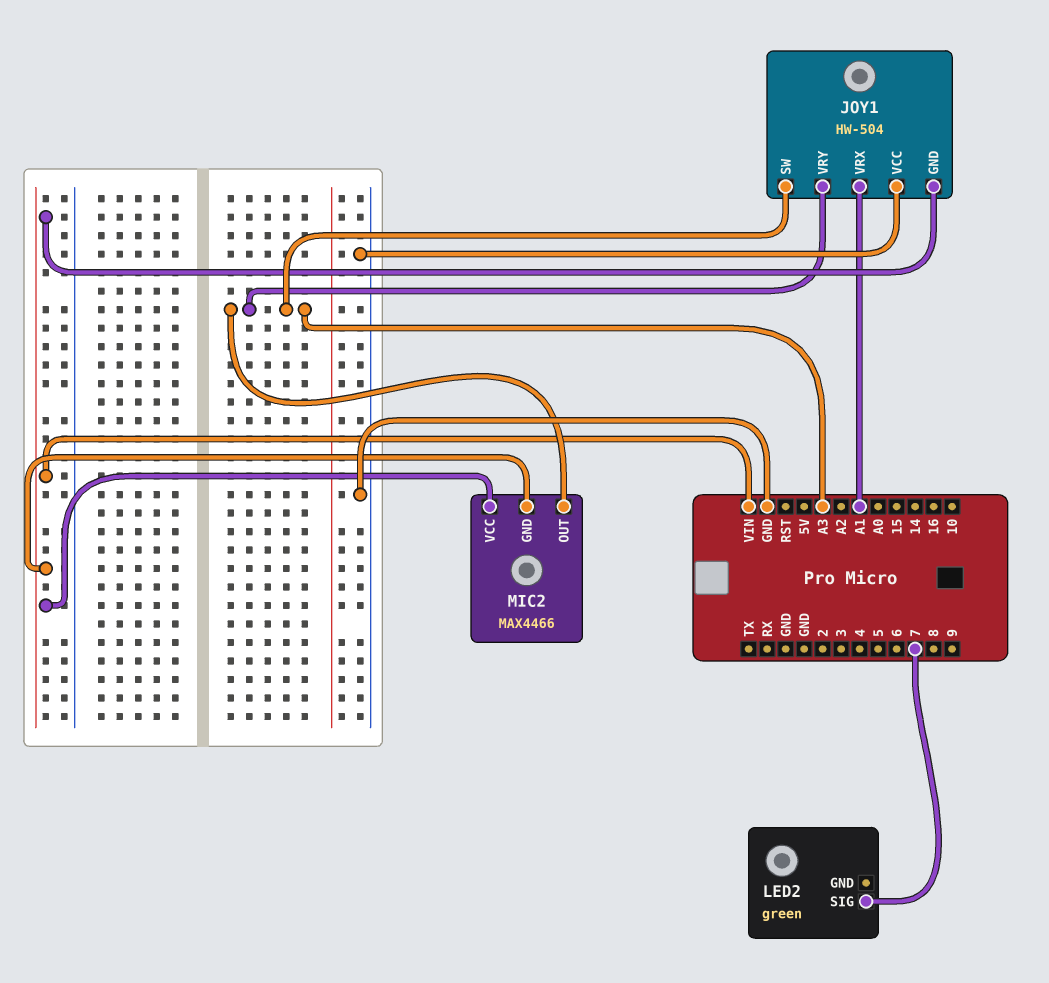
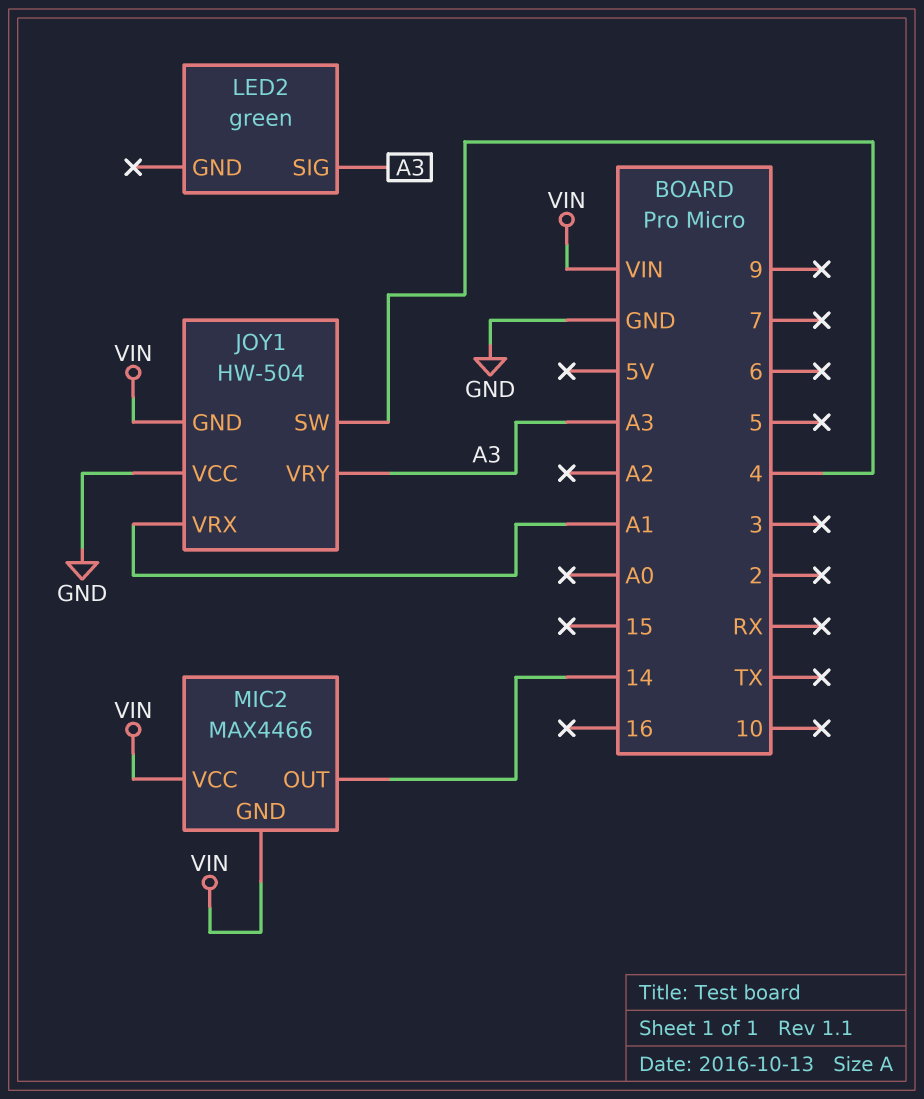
JOY1 pin SW: A3 -> 4
LED2 pin SIG: 7 -> A3
MIC2 pin OUT: A3 -> 14

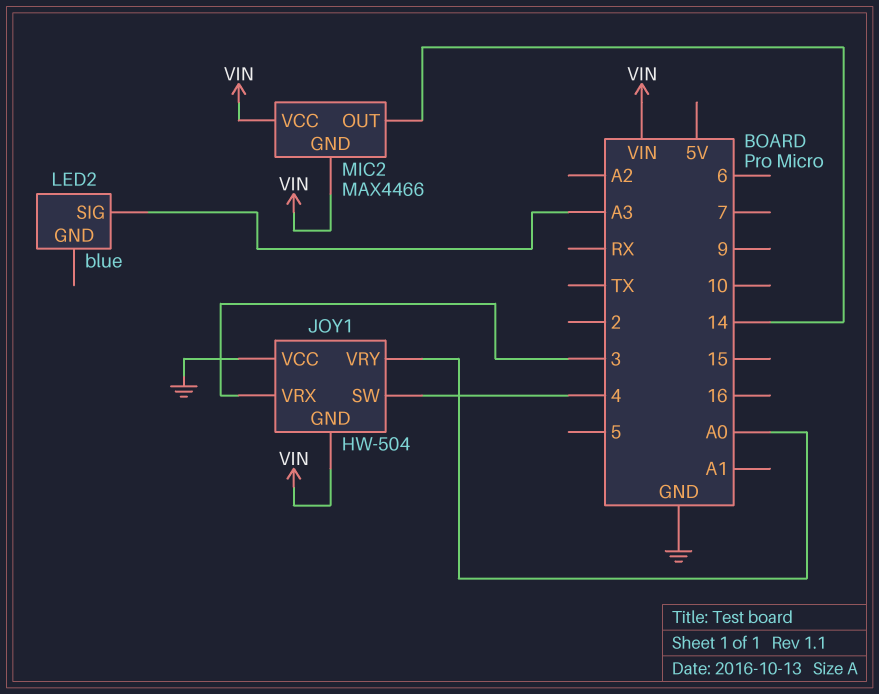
JOY1 pin VRX: A1 -> 3
JOY1 pin VRY: A3 -> A0
LED2: green -> blue

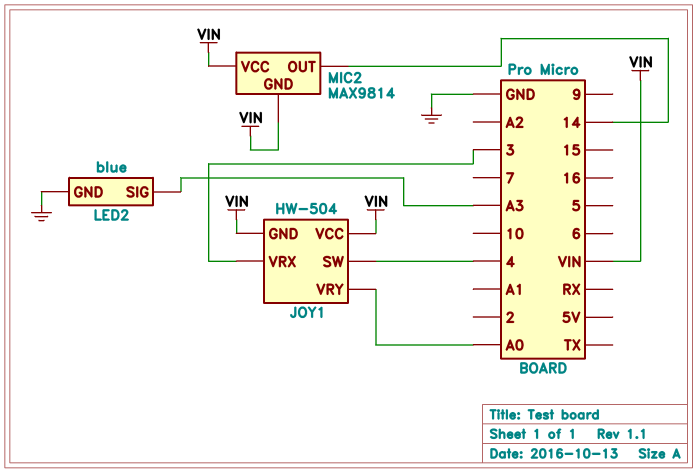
JOY1 pin VCC: GND -> VIN
LED2 pin GND: none -> GND
MIC2: MAX4466 -> MAX9814

